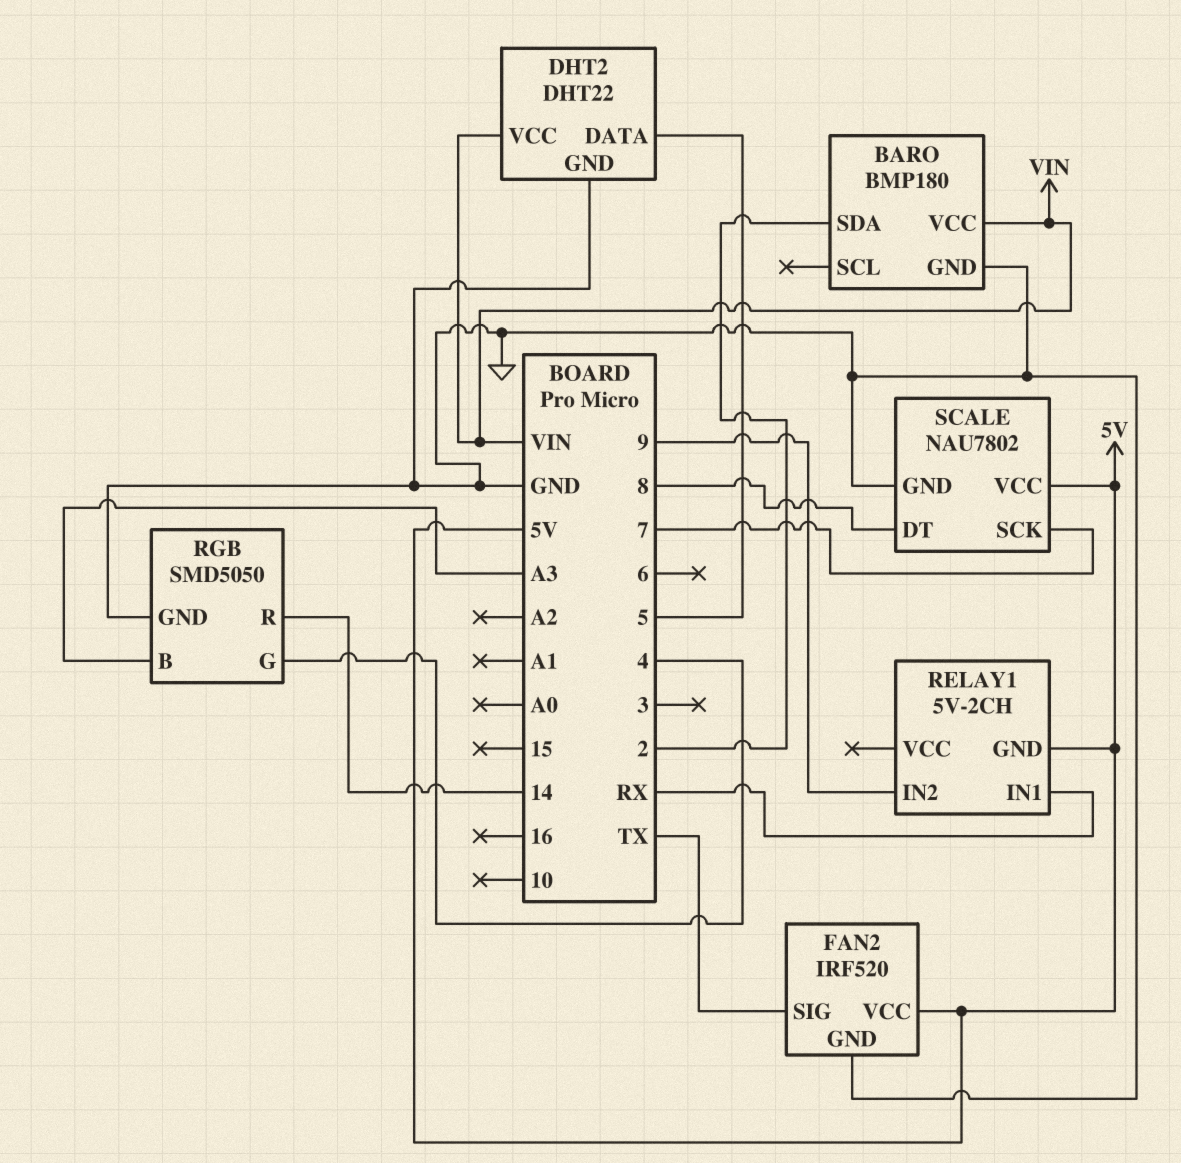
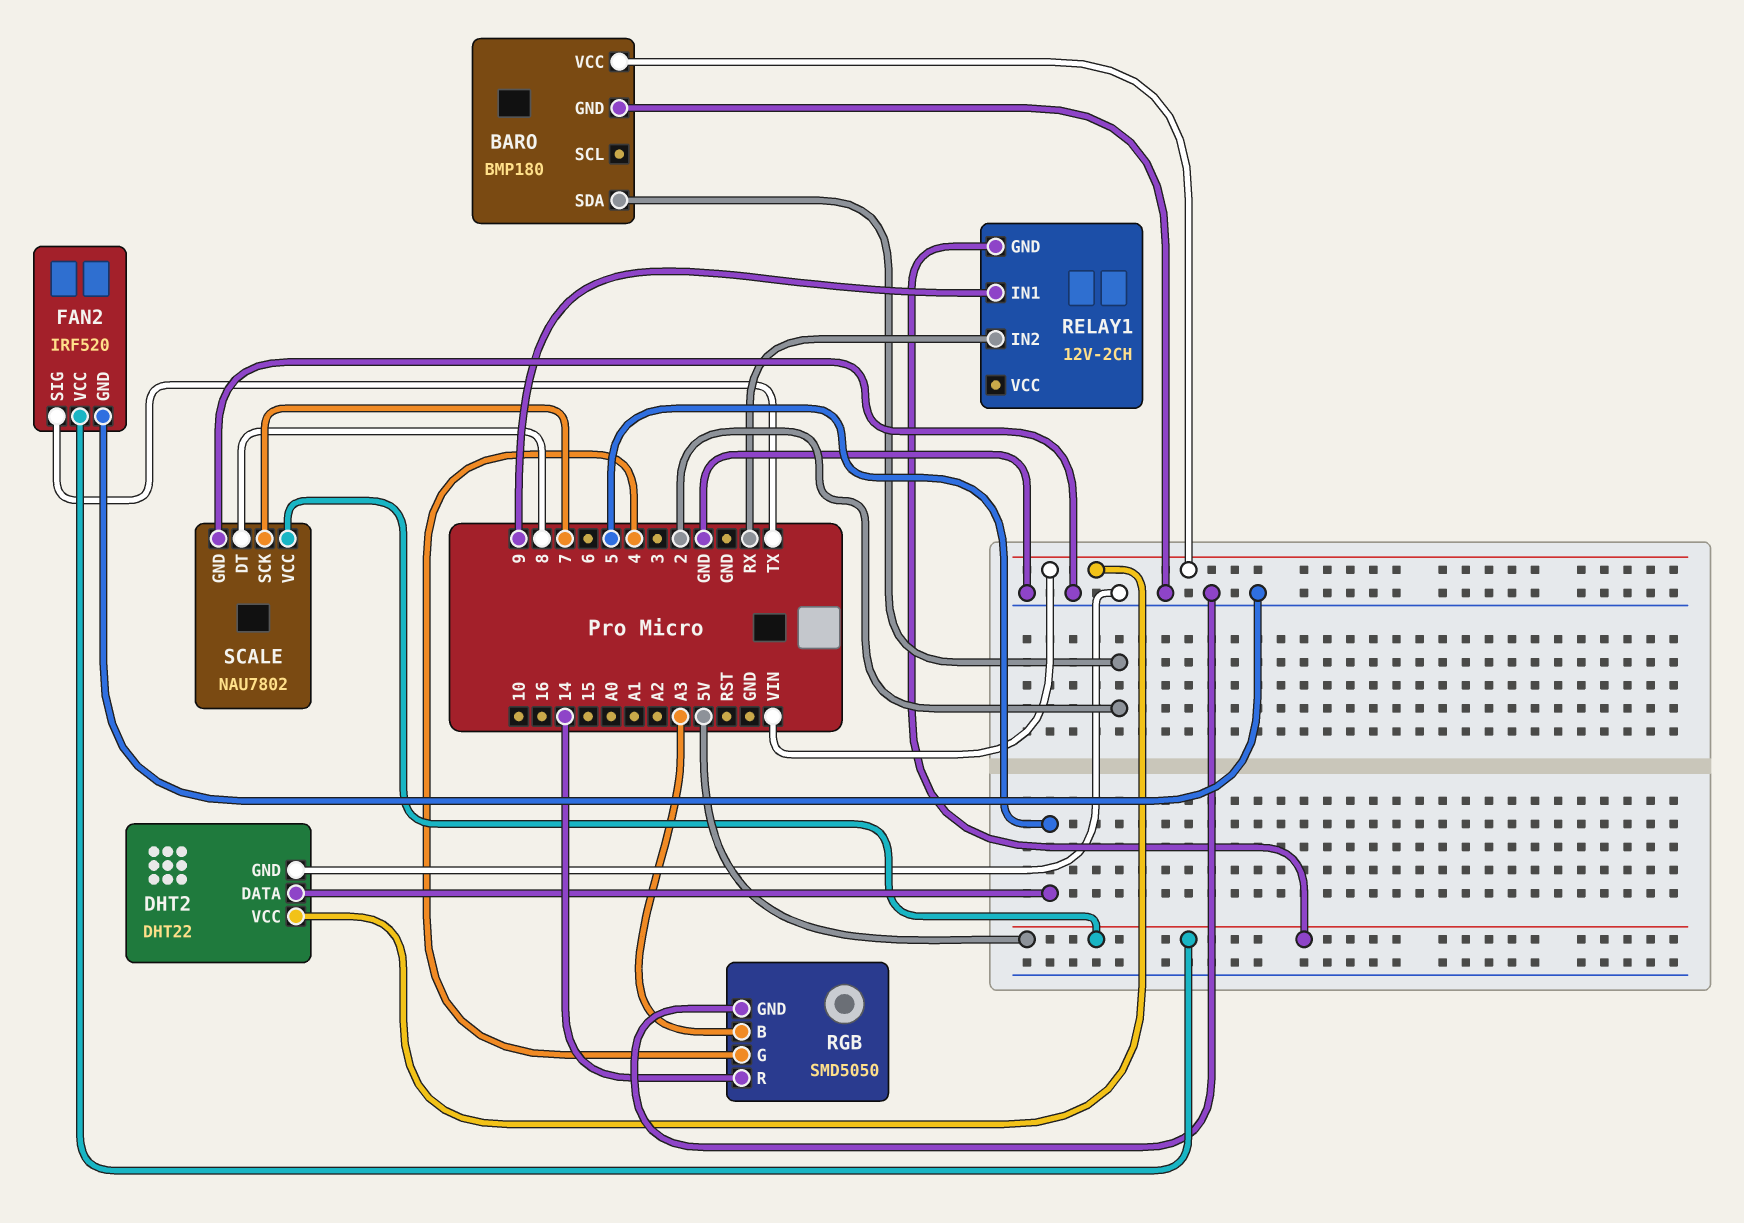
RELAY1: 5V-2CH -> 12V-2CH
RELAY1 pin IN1: RX -> 9
RELAY1 pin IN2: 9 -> RX

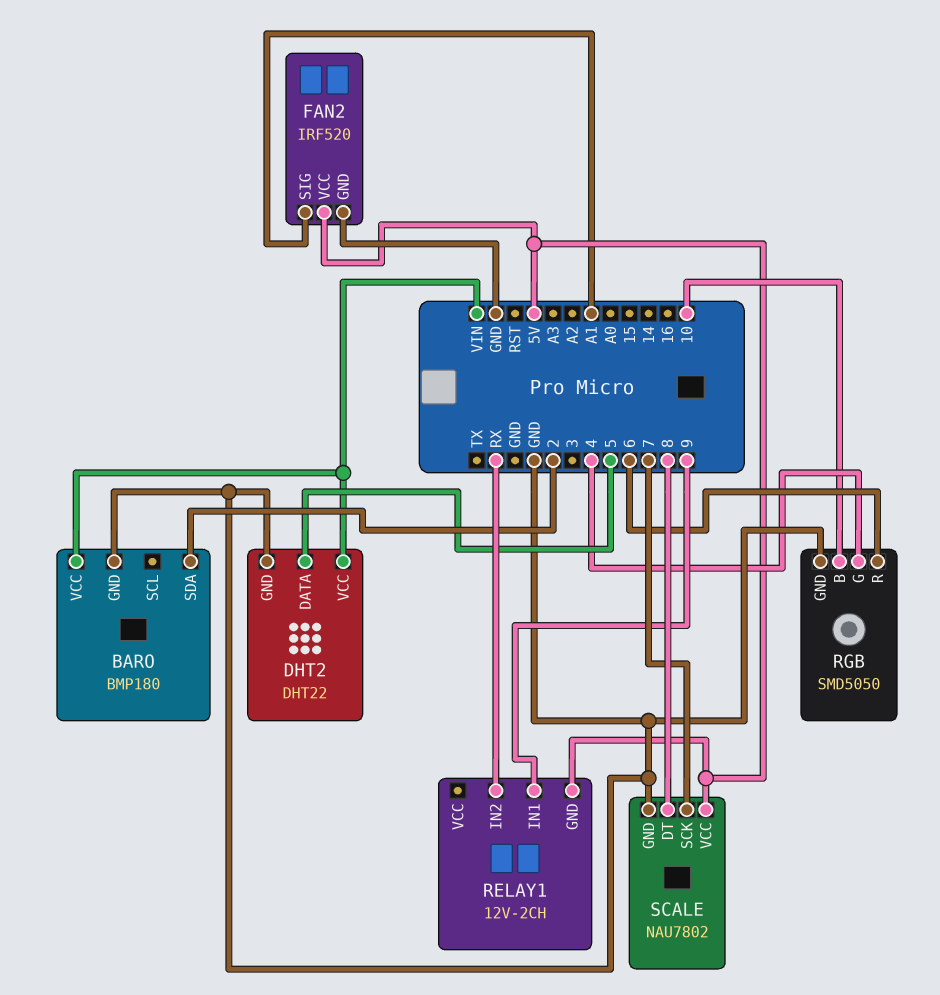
FAN2 pin SIG: TX -> A1
RGB pin B: A3 -> 10
RGB pin R: 14 -> 6

